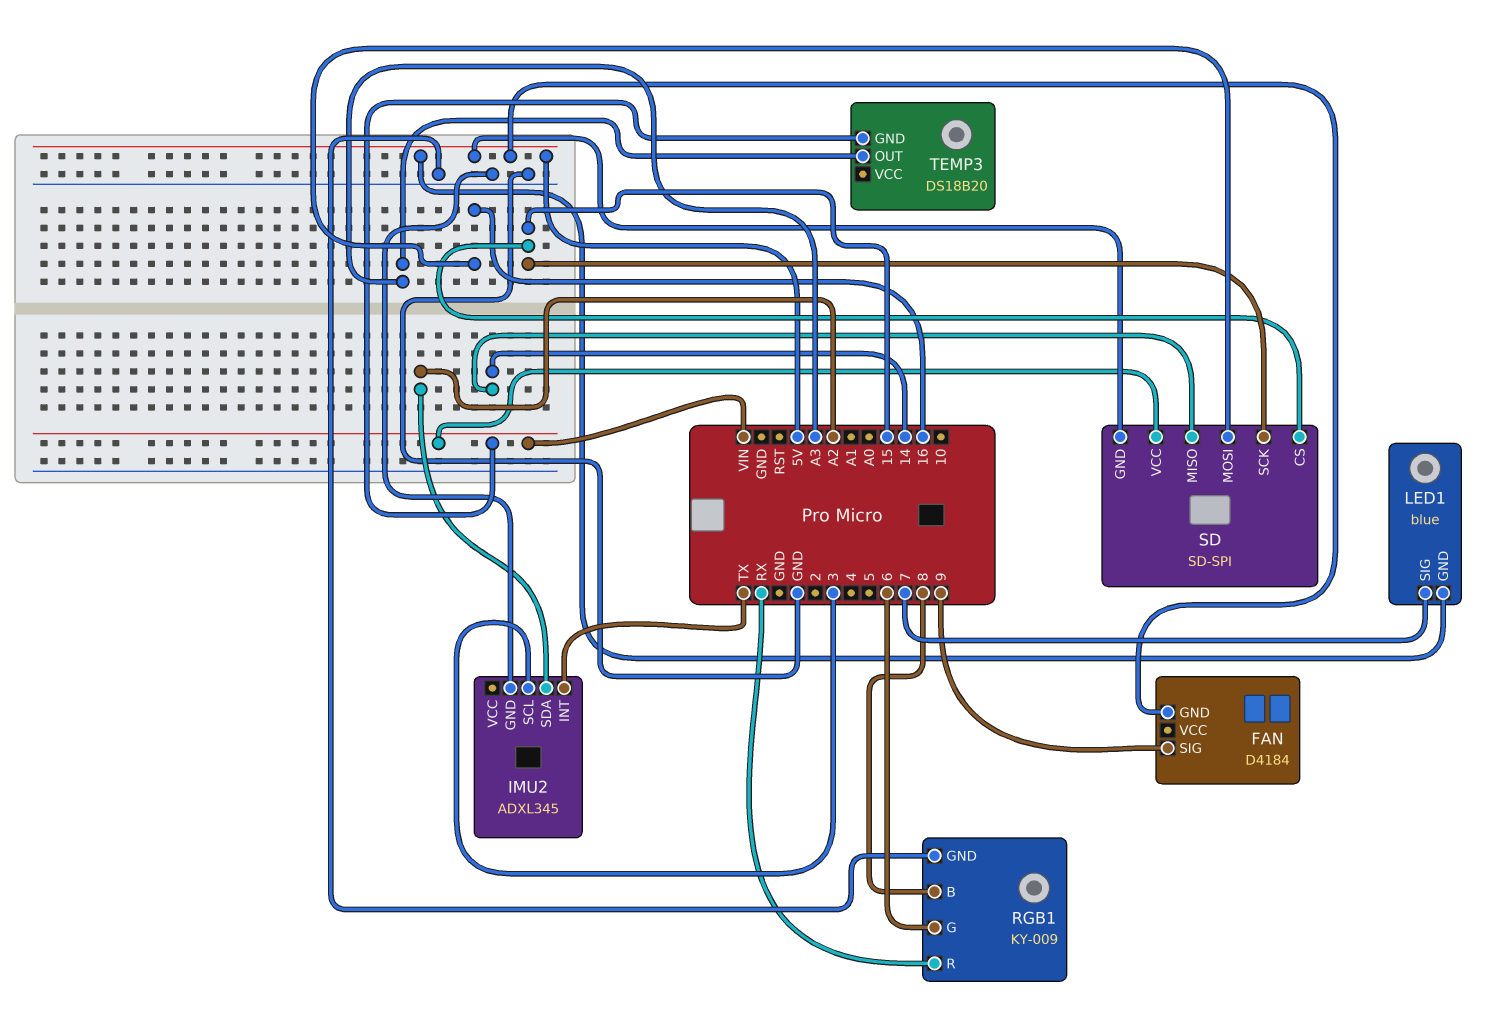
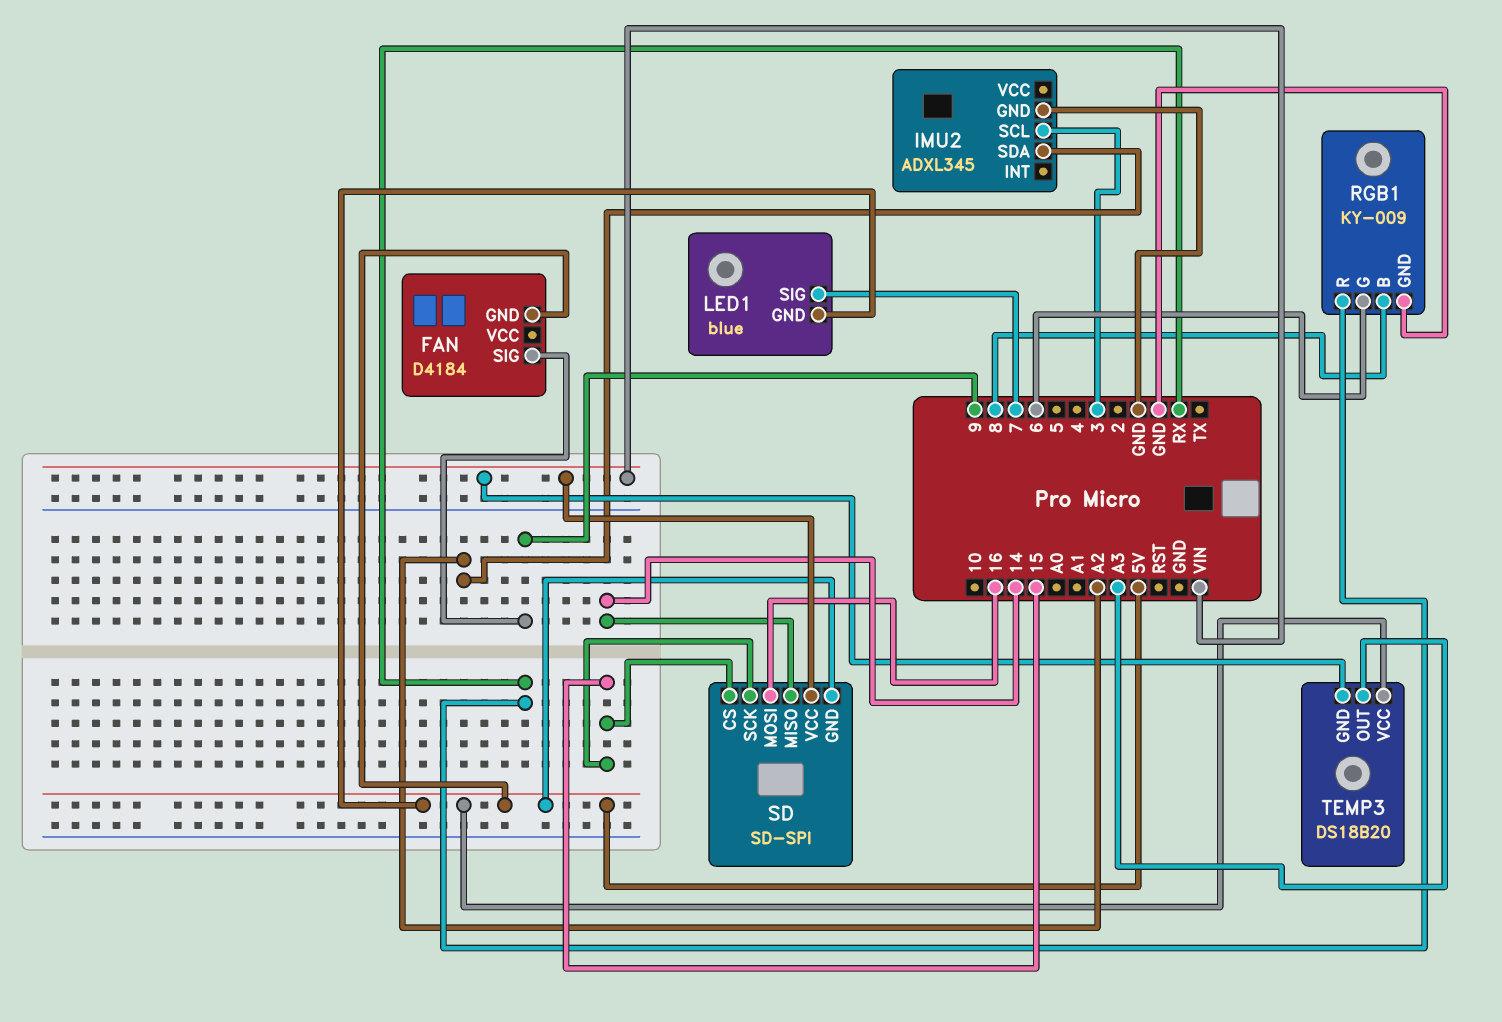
IMU2 pin INT: TX -> none
TEMP3 pin VCC: none -> 5V

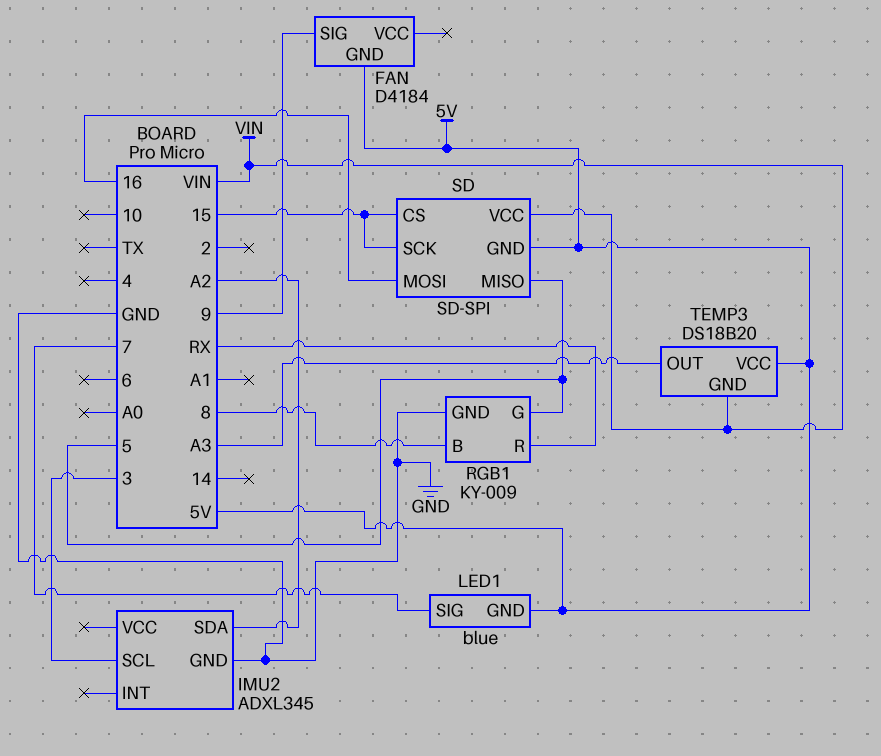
RGB1 pin G: 6 -> 5
SD pin MISO: 14 -> 5

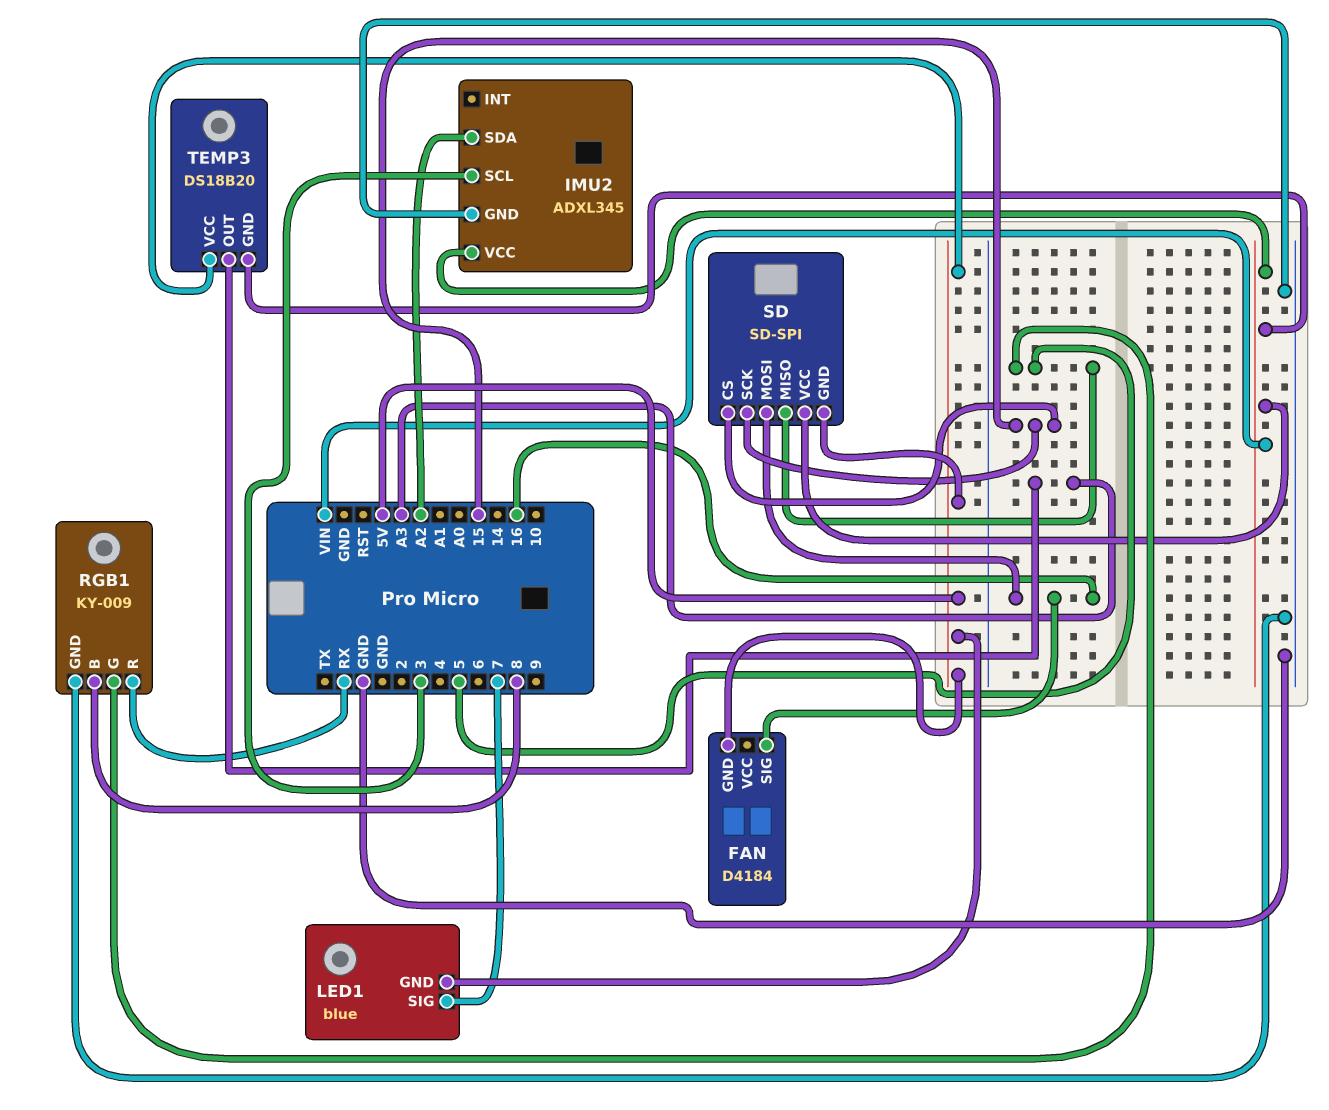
FAN pin SIG: 9 -> 16
IMU2 pin VCC: none -> VIN

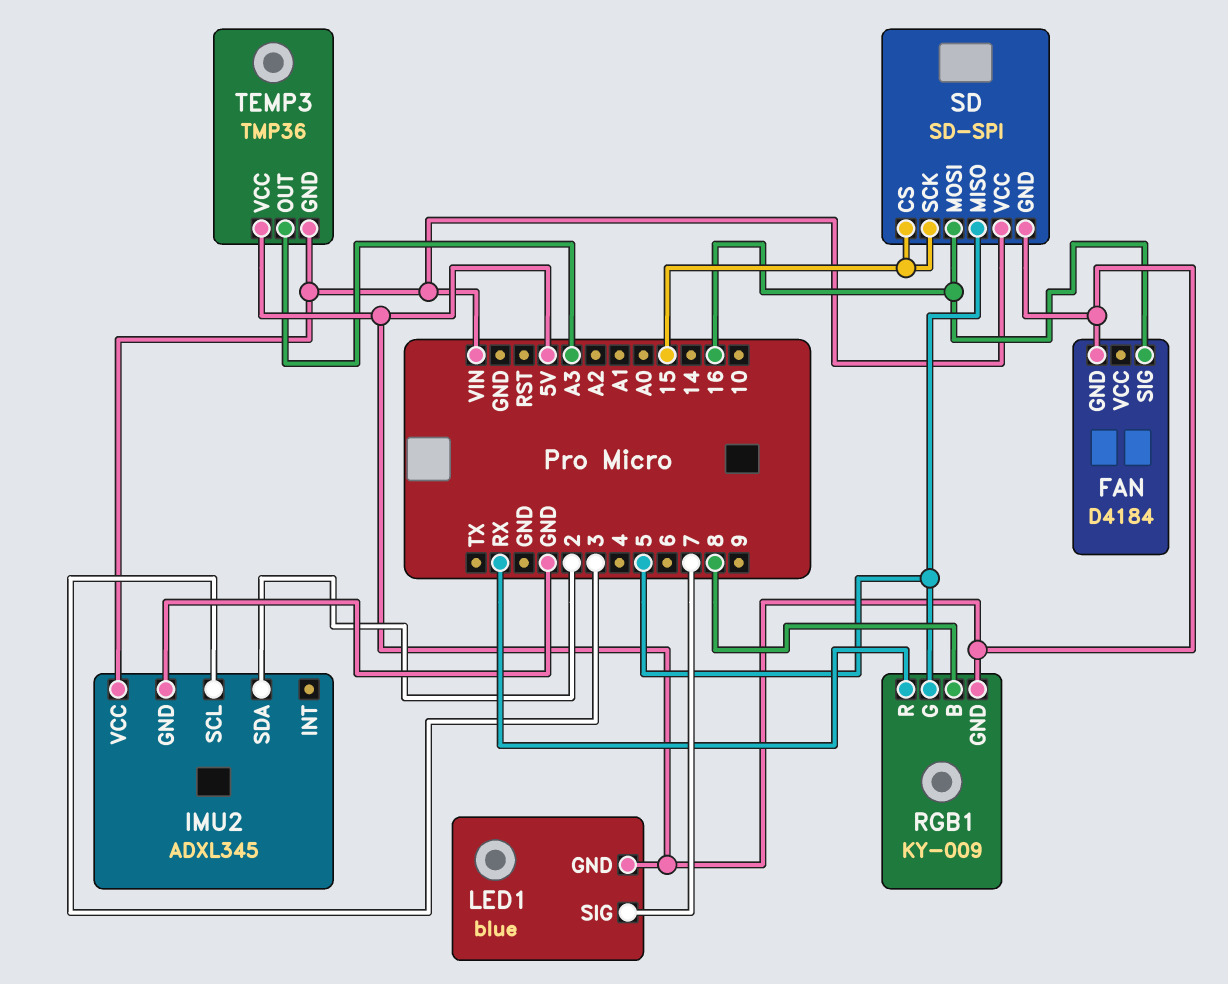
IMU2 pin SDA: A2 -> 2
RGB1 pin GND: GND -> 5V
TEMP3: DS18B20 -> TMP36

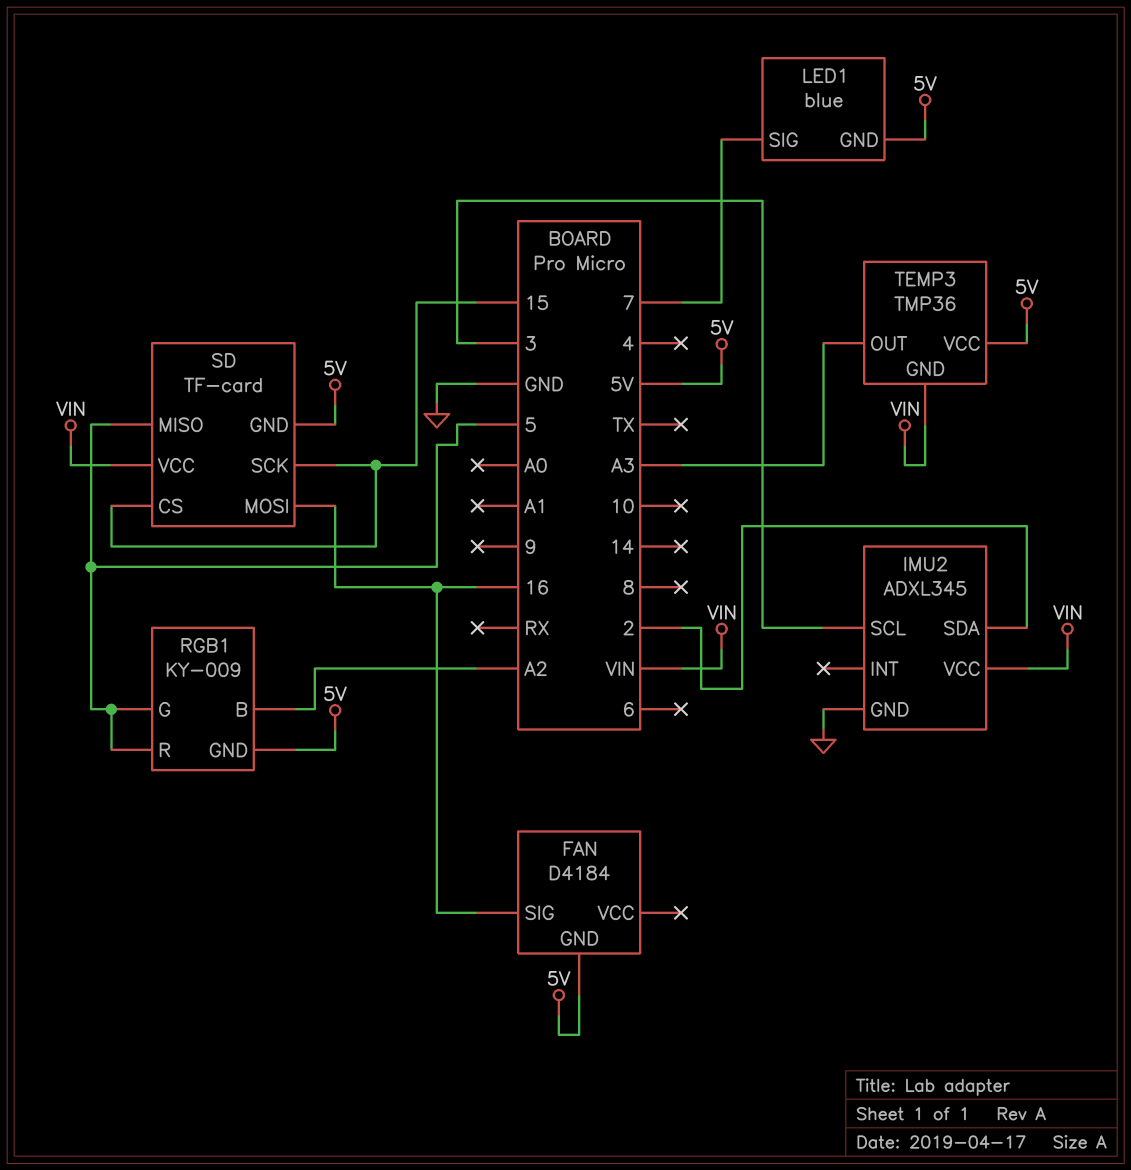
RGB1 pin B: 8 -> A2
RGB1 pin R: RX -> 5
SD: SD-SPI -> TF-card

